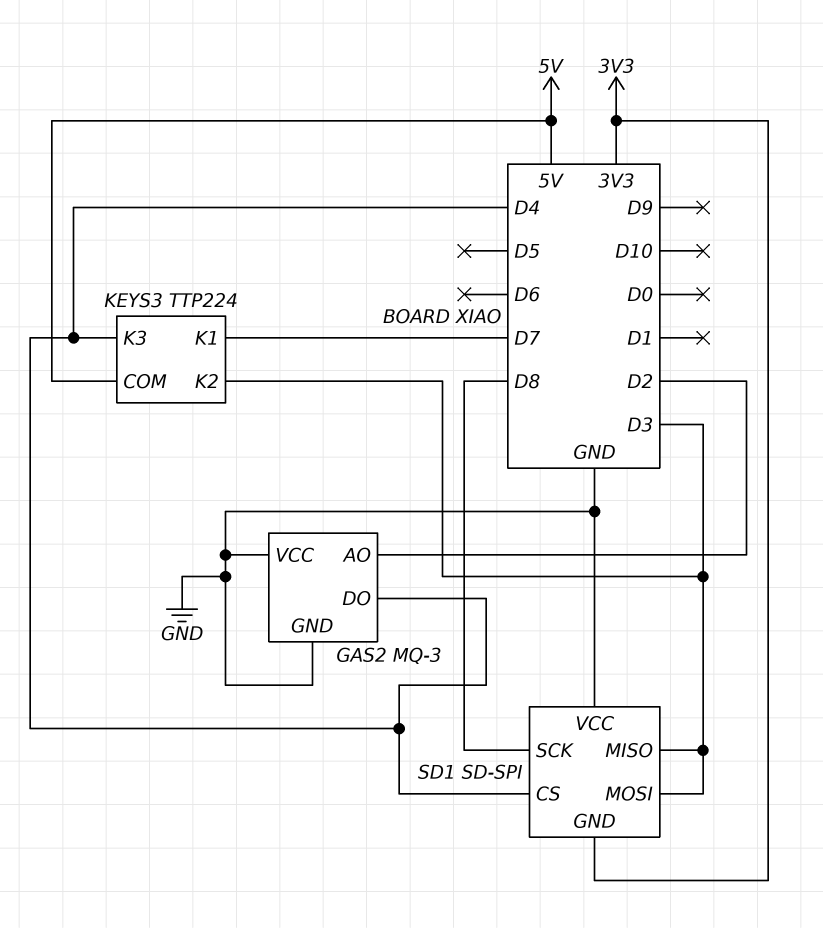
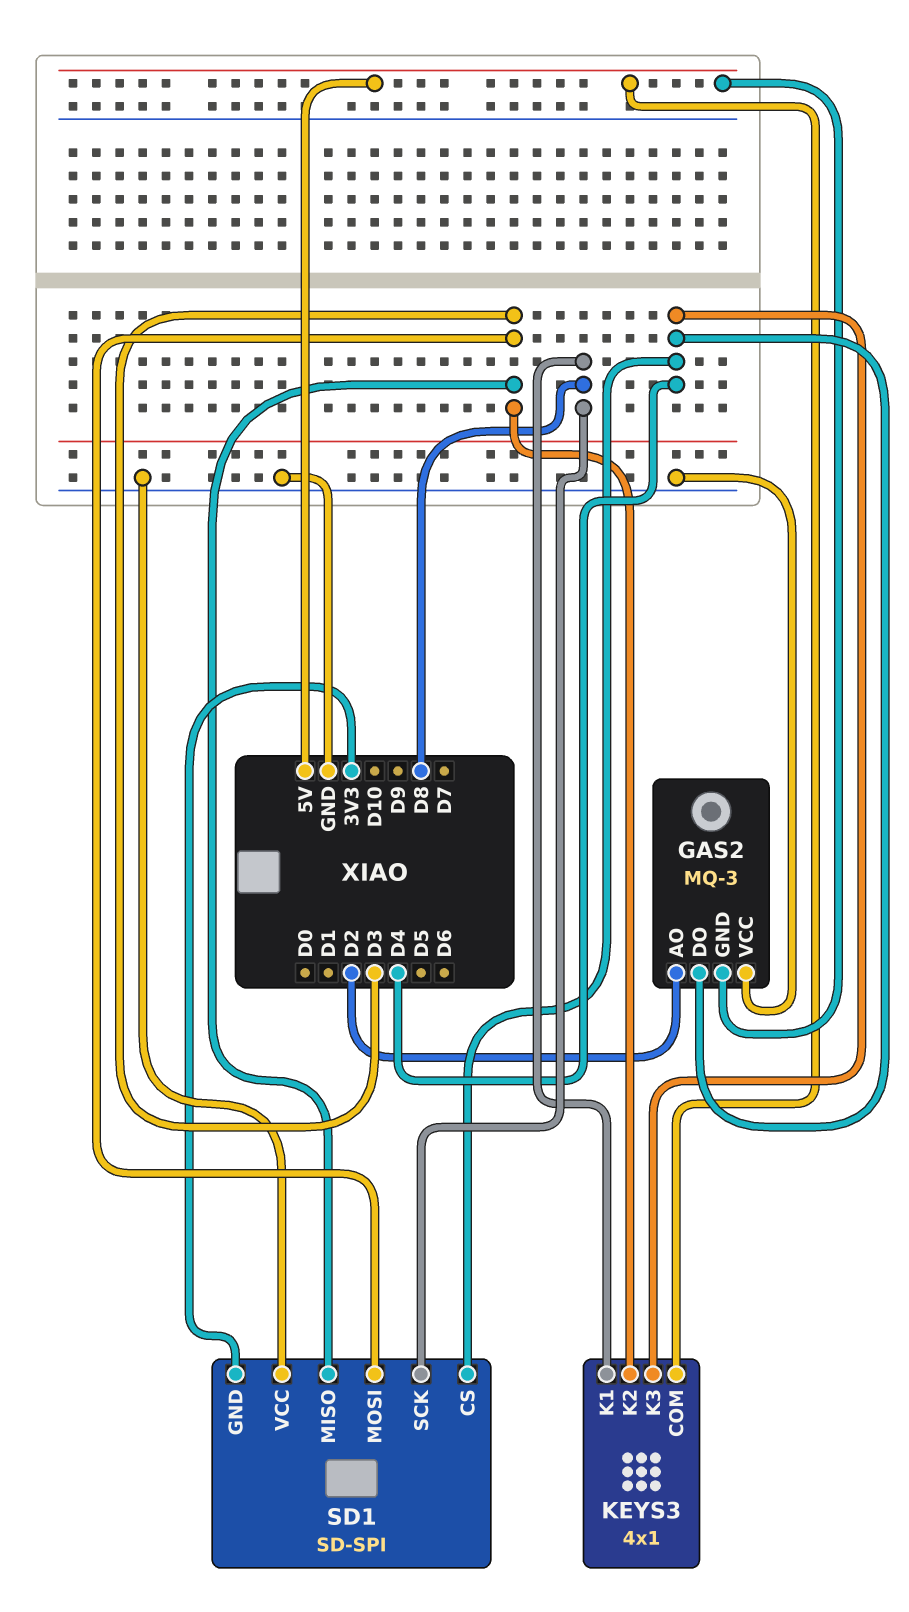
GAS2 pin GND: GND -> 5V
KEYS3: TTP224 -> 4x1
KEYS3 pin K1: D7 -> D8

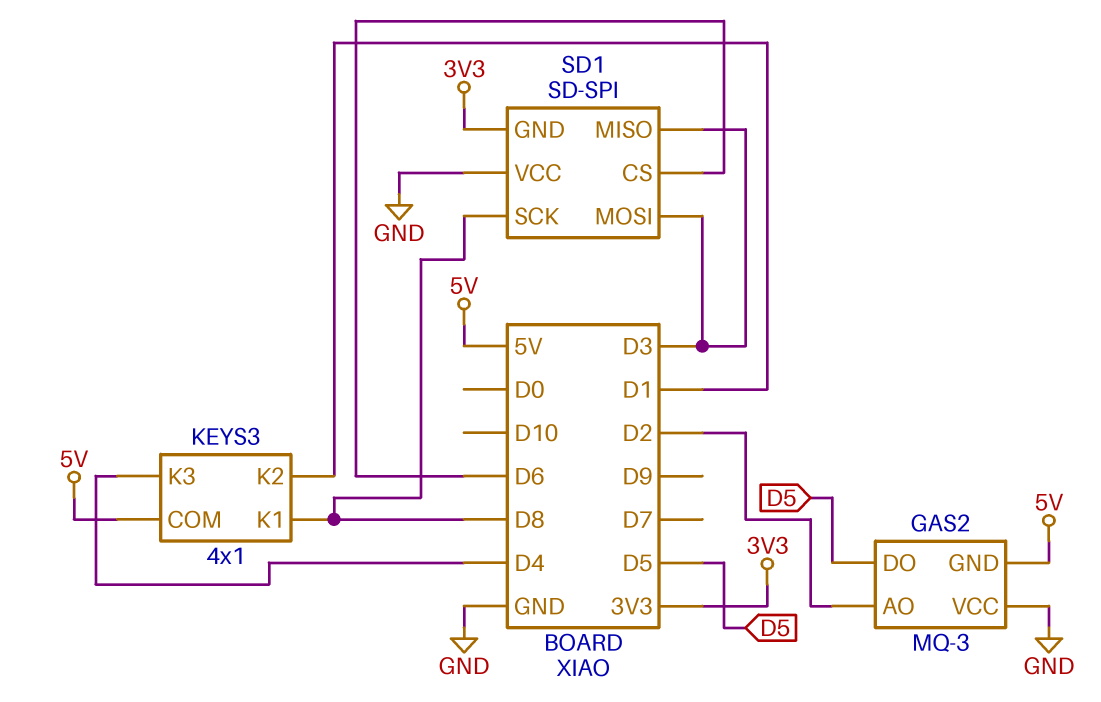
GAS2 pin DO: D4 -> D5
KEYS3 pin K2: D3 -> D1
SD1 pin CS: D4 -> D6

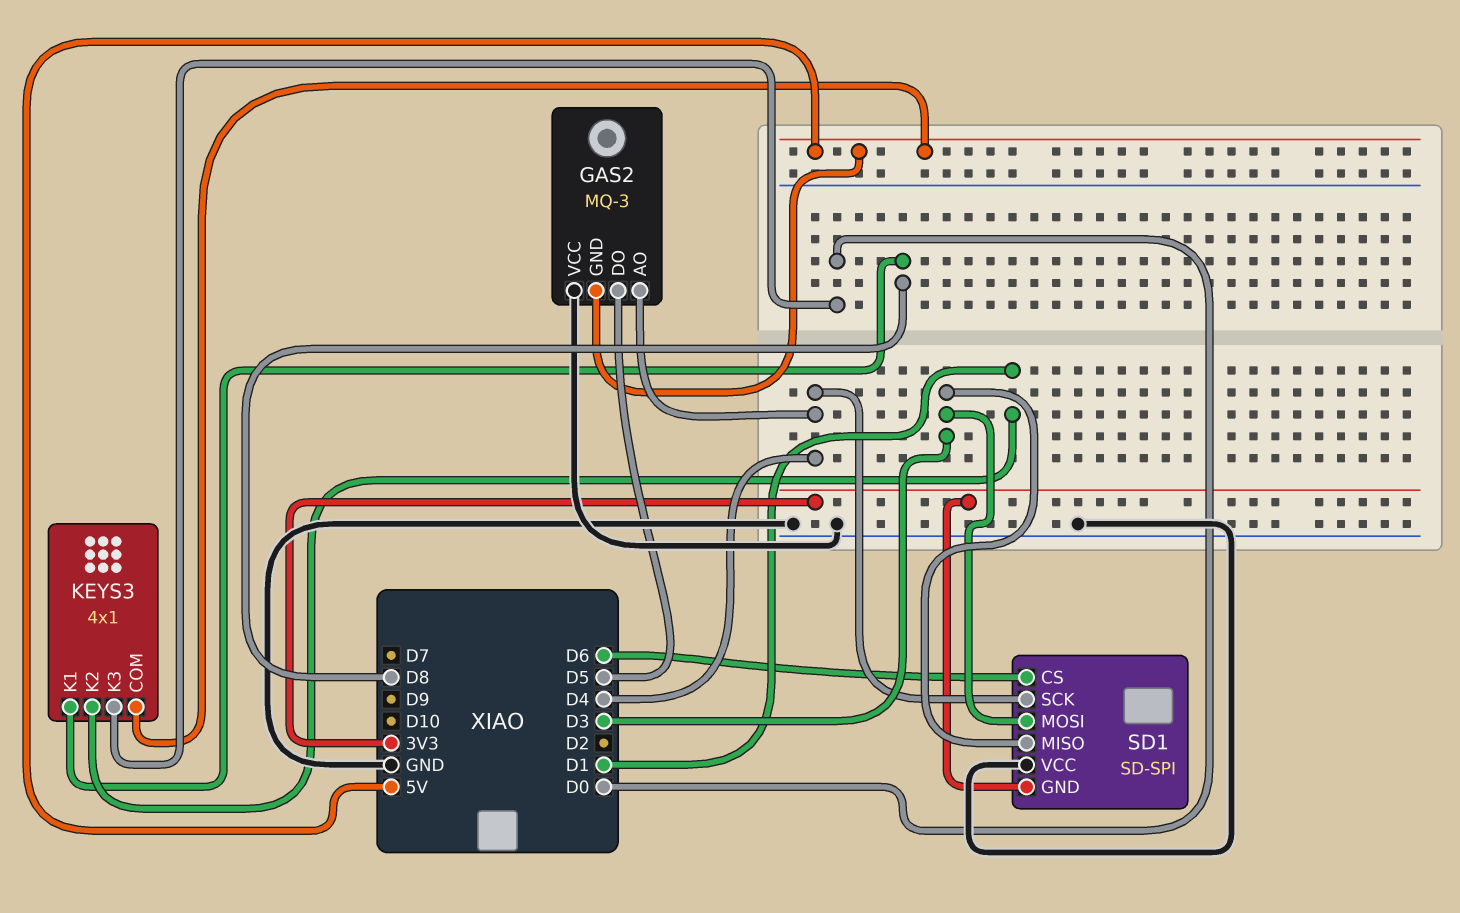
GAS2 pin AO: D2 -> D4
KEYS3 pin K3: D4 -> D0
SD1 pin SCK: D8 -> D4

